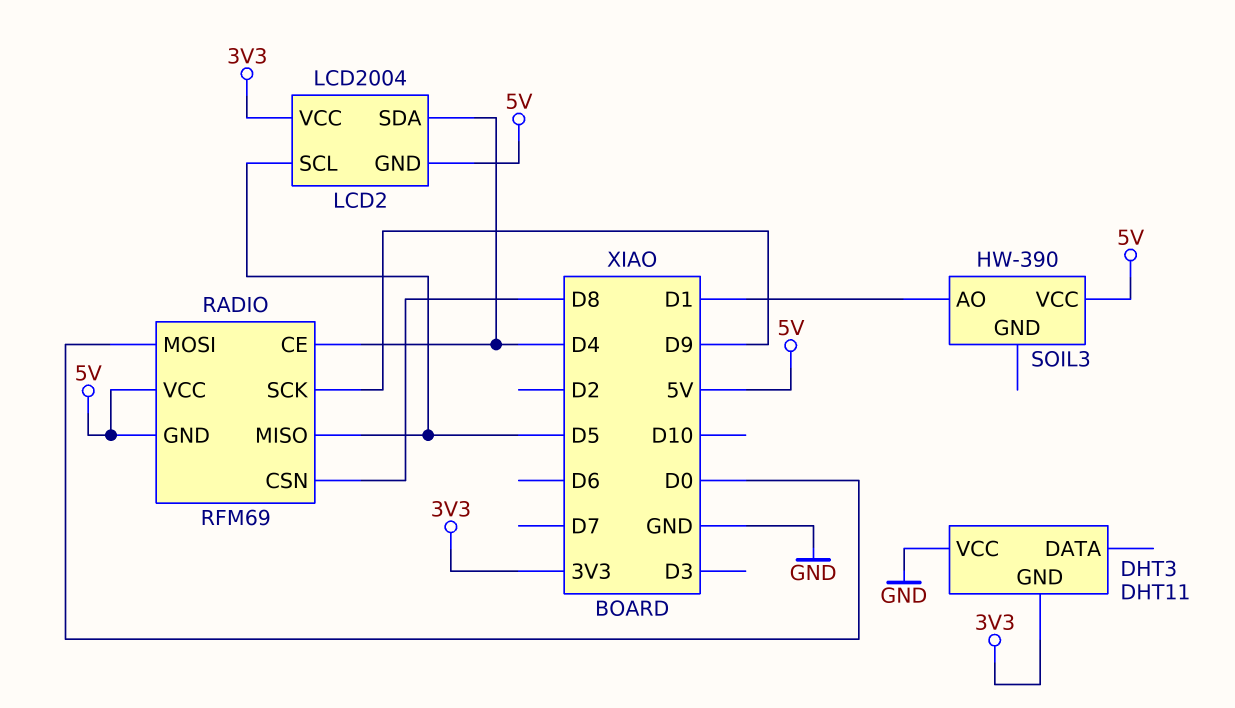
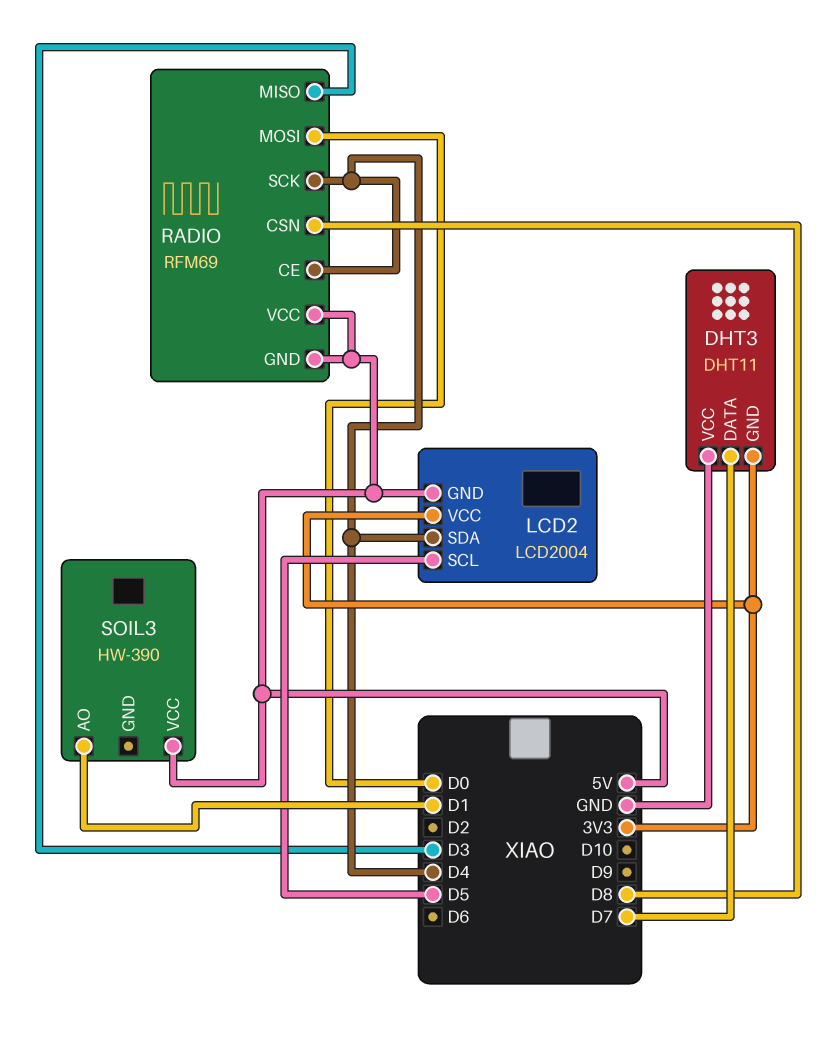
DHT3 pin DATA: none -> D7
RADIO pin MISO: D5 -> D3
RADIO pin SCK: D9 -> D4

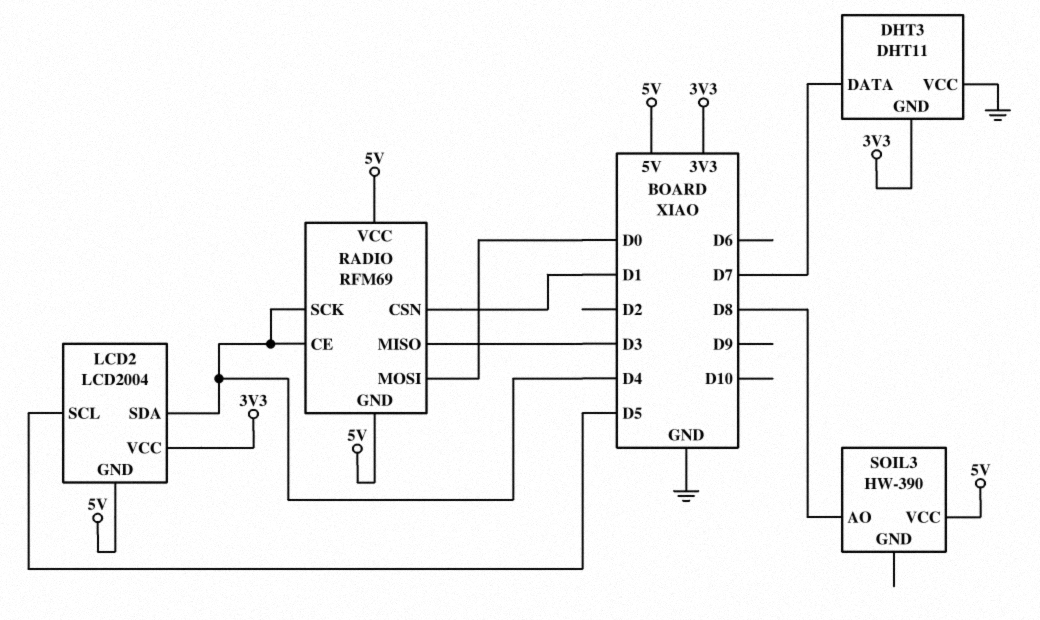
RADIO pin CSN: D8 -> D1
SOIL3 pin AO: D1 -> D8

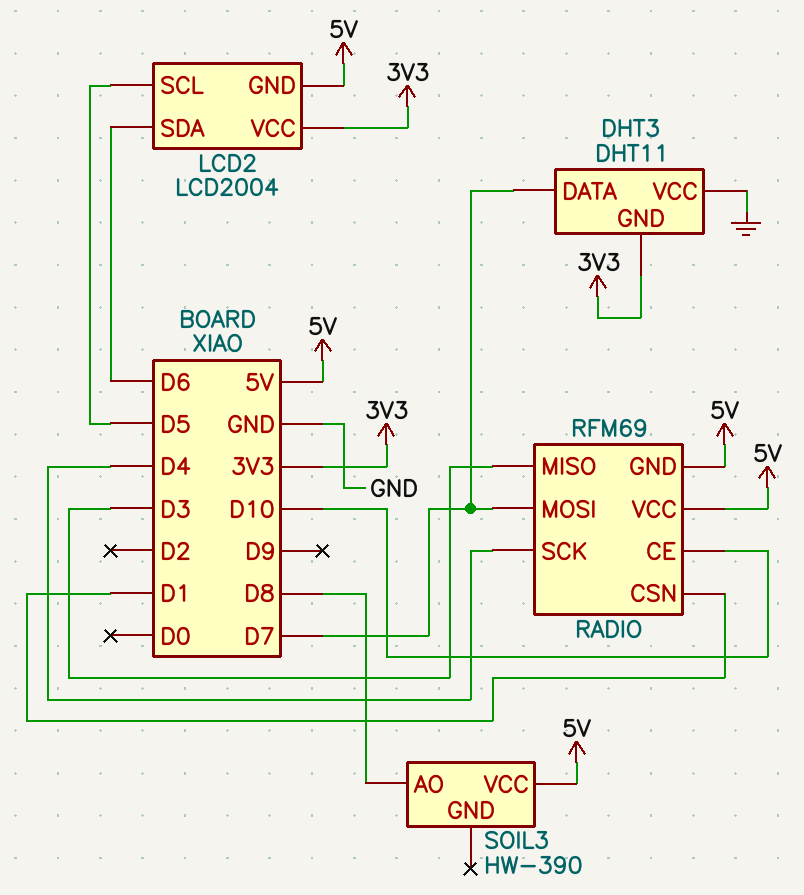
LCD2 pin SDA: D4 -> D6
RADIO pin CE: D4 -> D10
RADIO pin MOSI: D0 -> D7

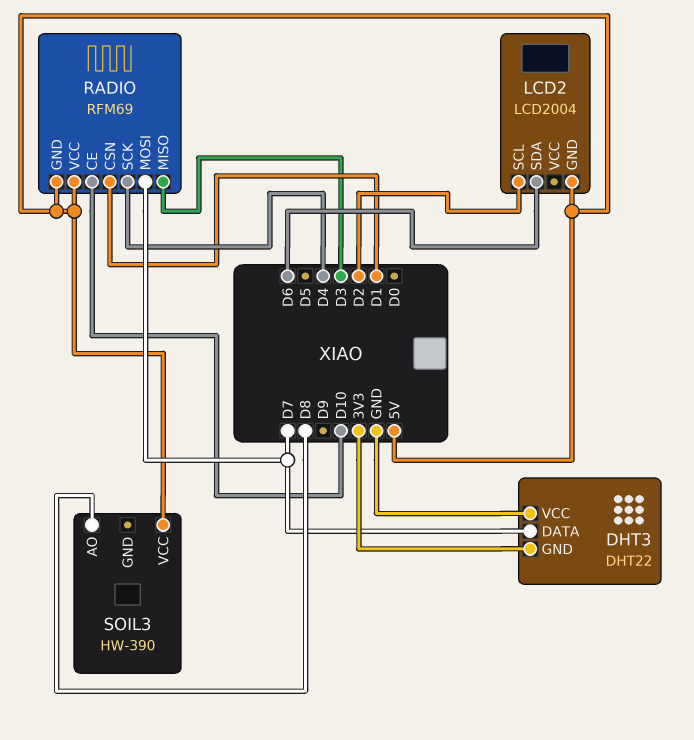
DHT3: DHT11 -> DHT22
LCD2 pin SCL: D5 -> D2
LCD2 pin VCC: 3V3 -> none

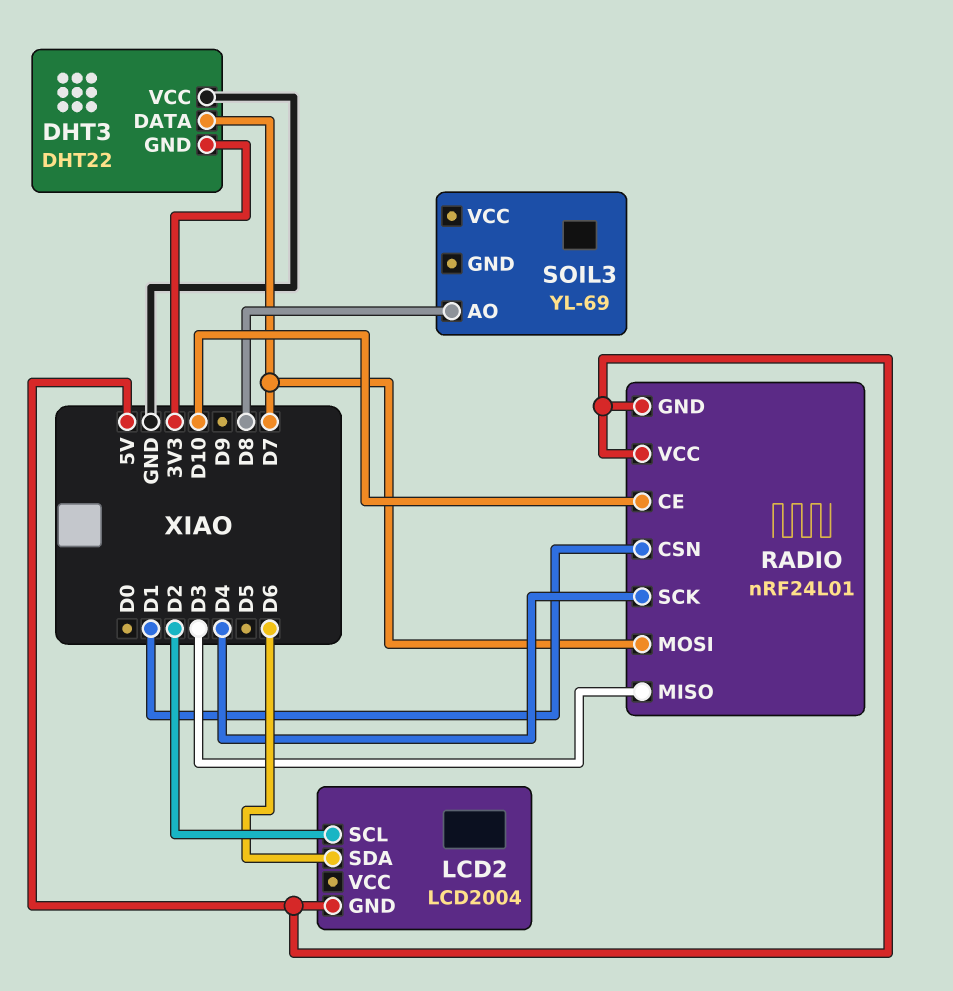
RADIO: RFM69 -> nRF24L01
SOIL3: HW-390 -> YL-69
SOIL3 pin VCC: 5V -> none

